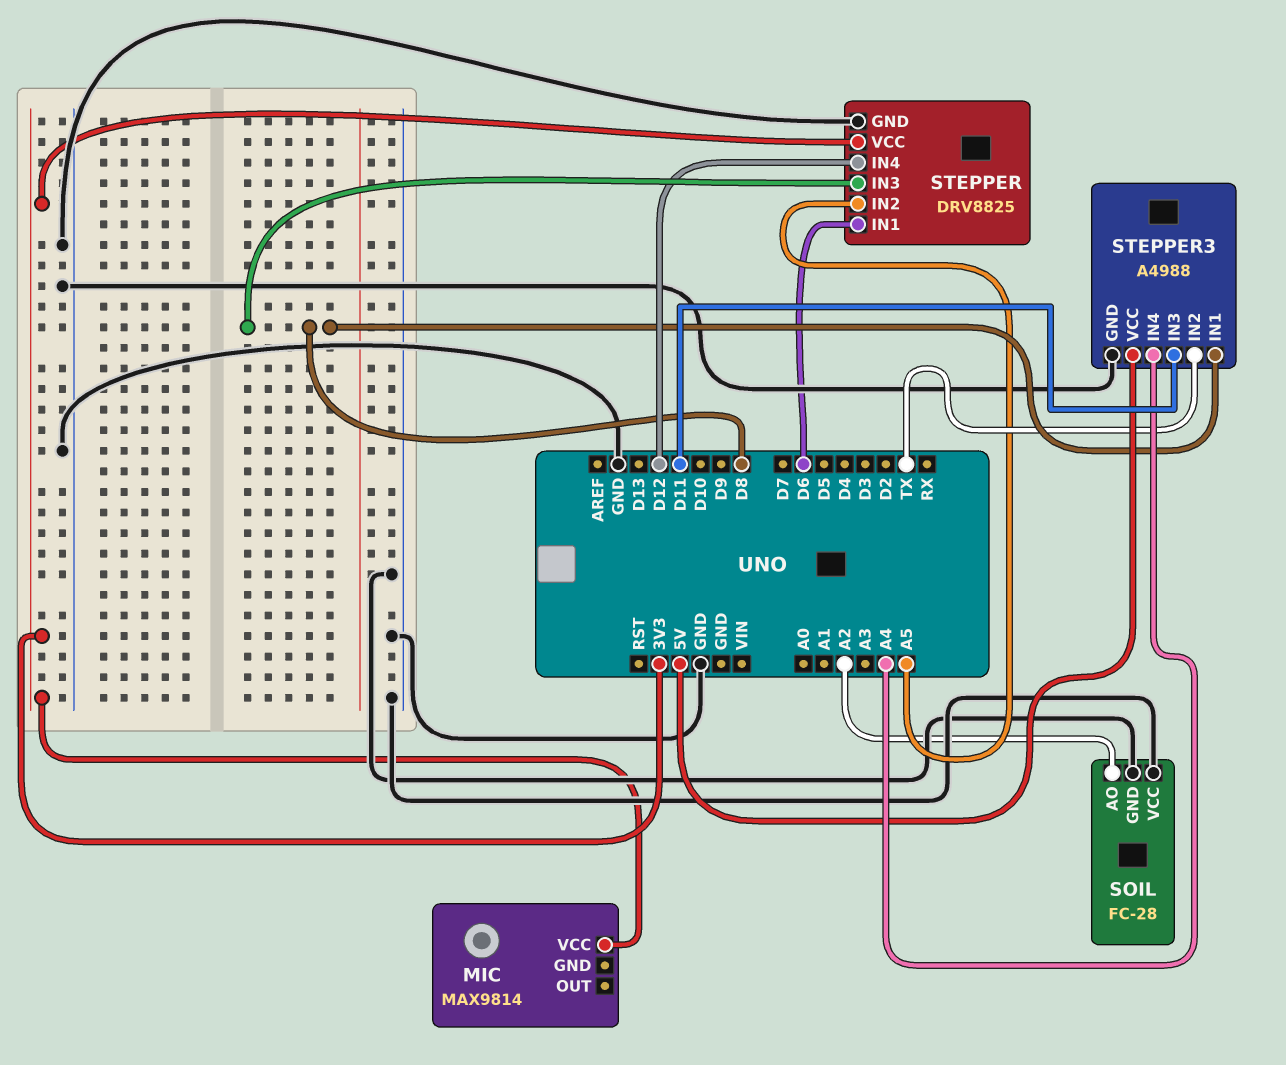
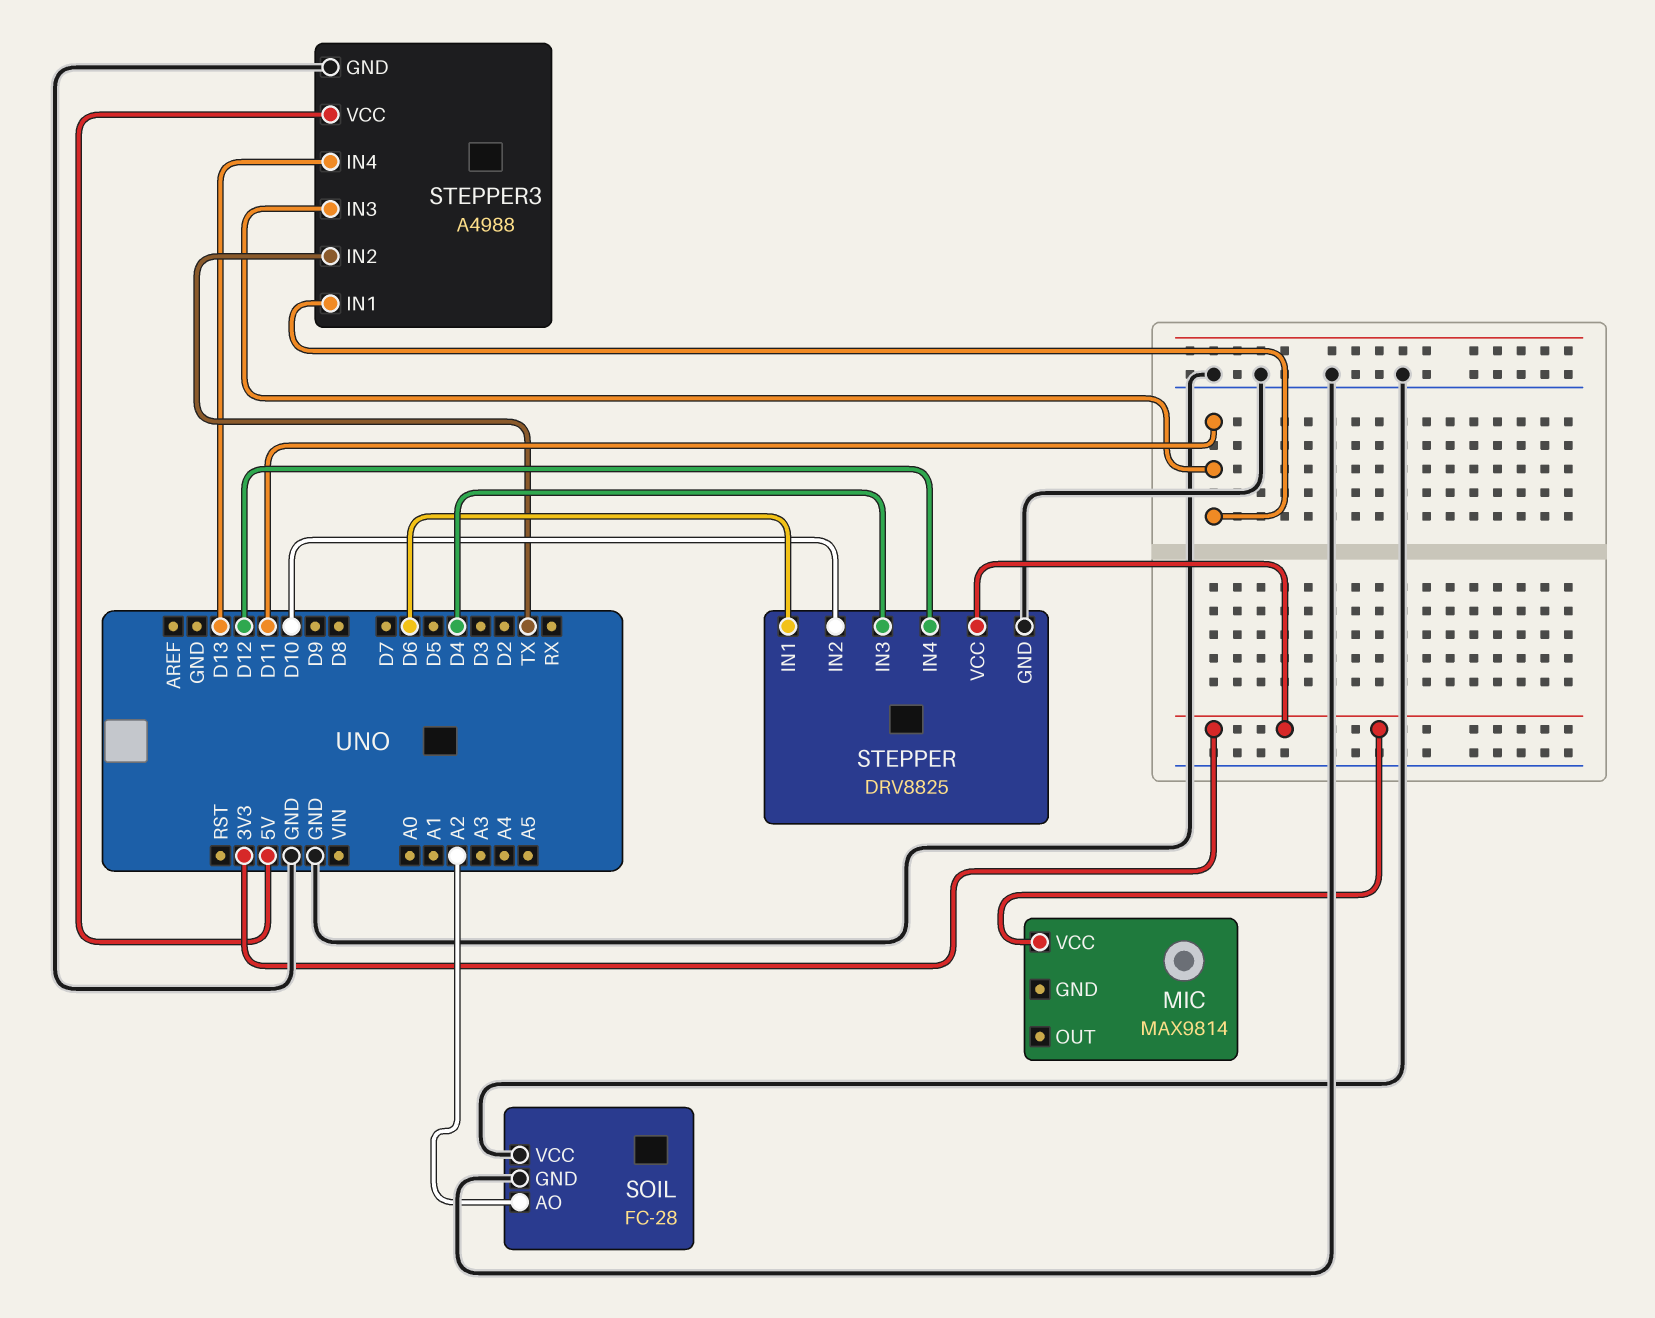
STEPPER pin IN2: A5 -> D10
STEPPER pin IN3: D8 -> D4
STEPPER3 pin IN1: D8 -> D11
STEPPER3 pin IN4: A4 -> D13

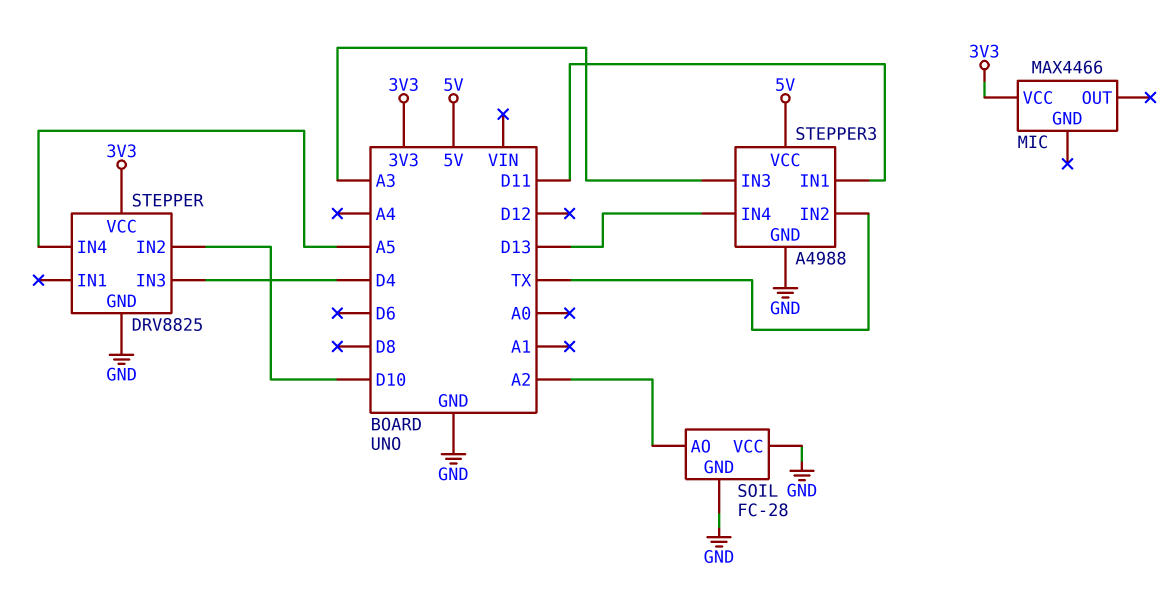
MIC: MAX9814 -> MAX4466
STEPPER pin IN1: D6 -> none
STEPPER pin IN4: D12 -> A5
STEPPER3 pin IN3: D11 -> A3

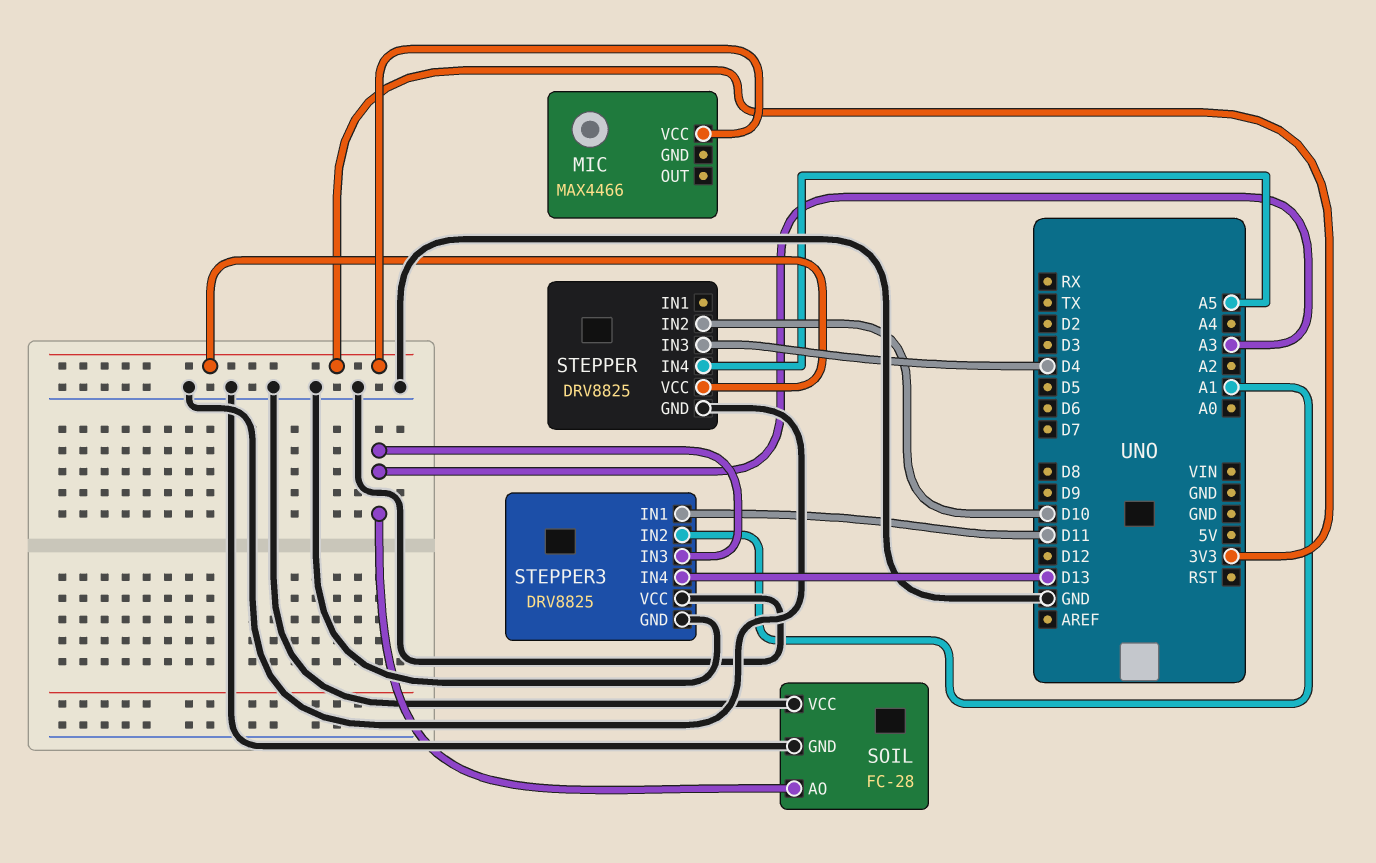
SOIL pin AO: A2 -> A3
STEPPER3: A4988 -> DRV8825
STEPPER3 pin IN2: TX -> A1
STEPPER3 pin VCC: 5V -> GND

